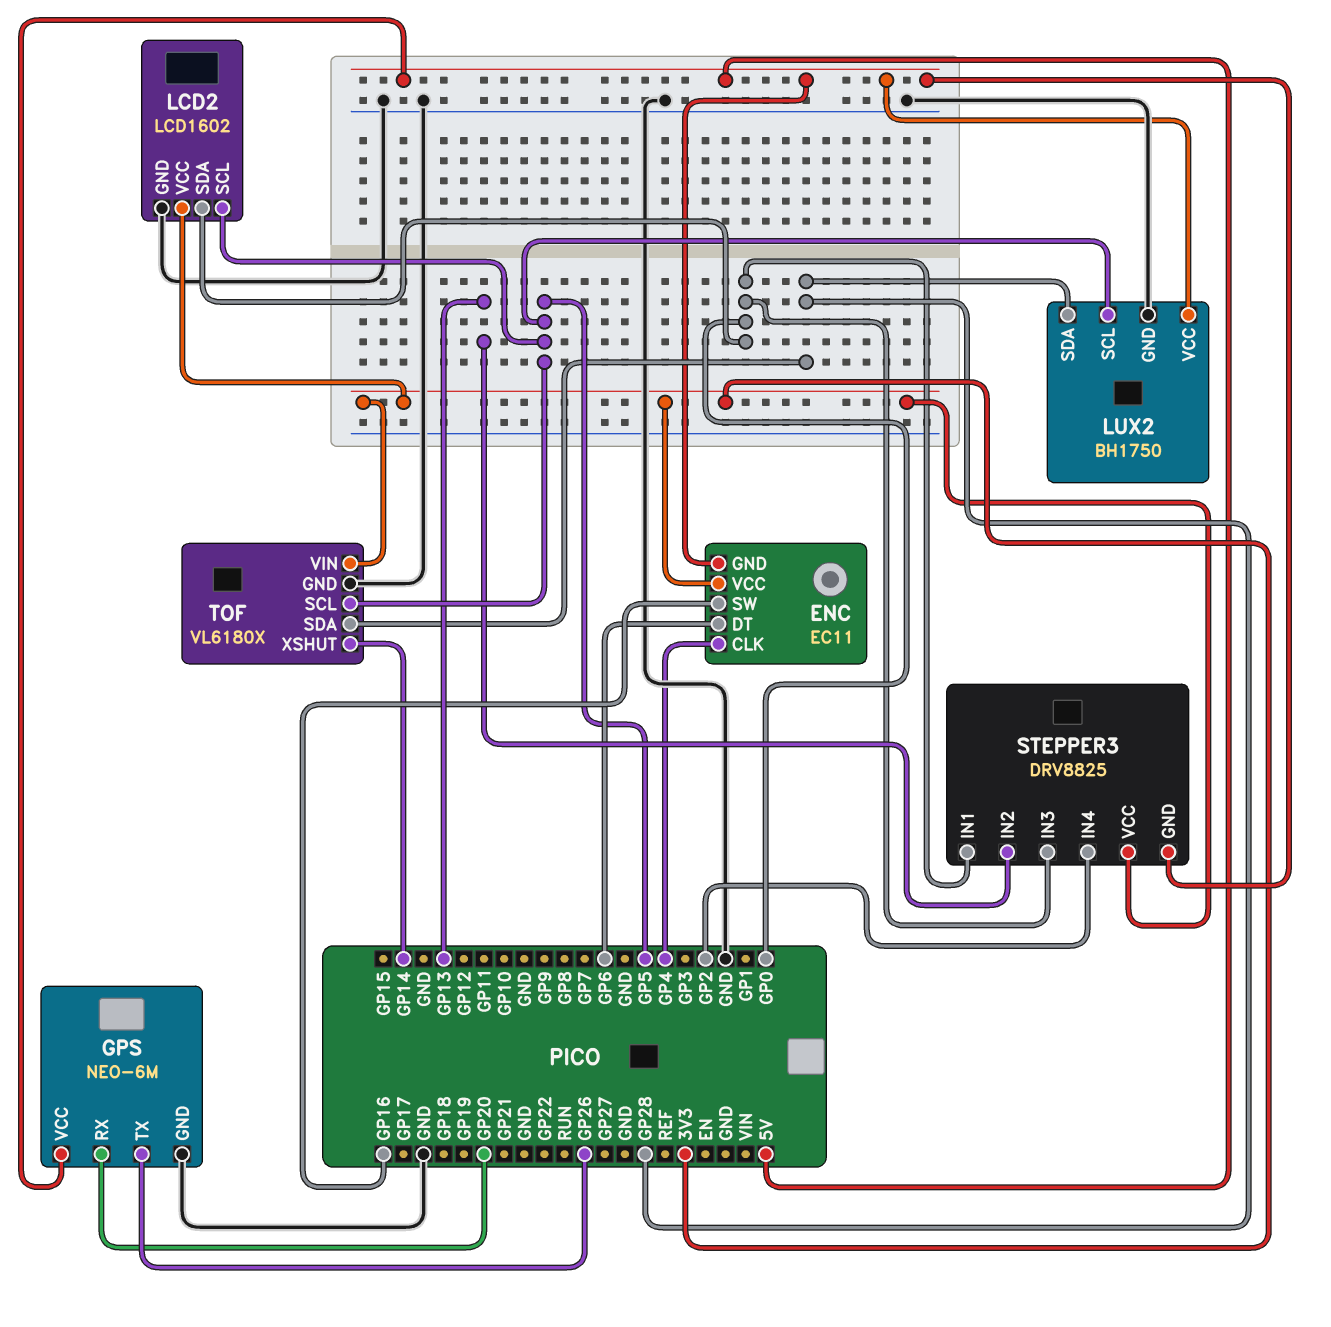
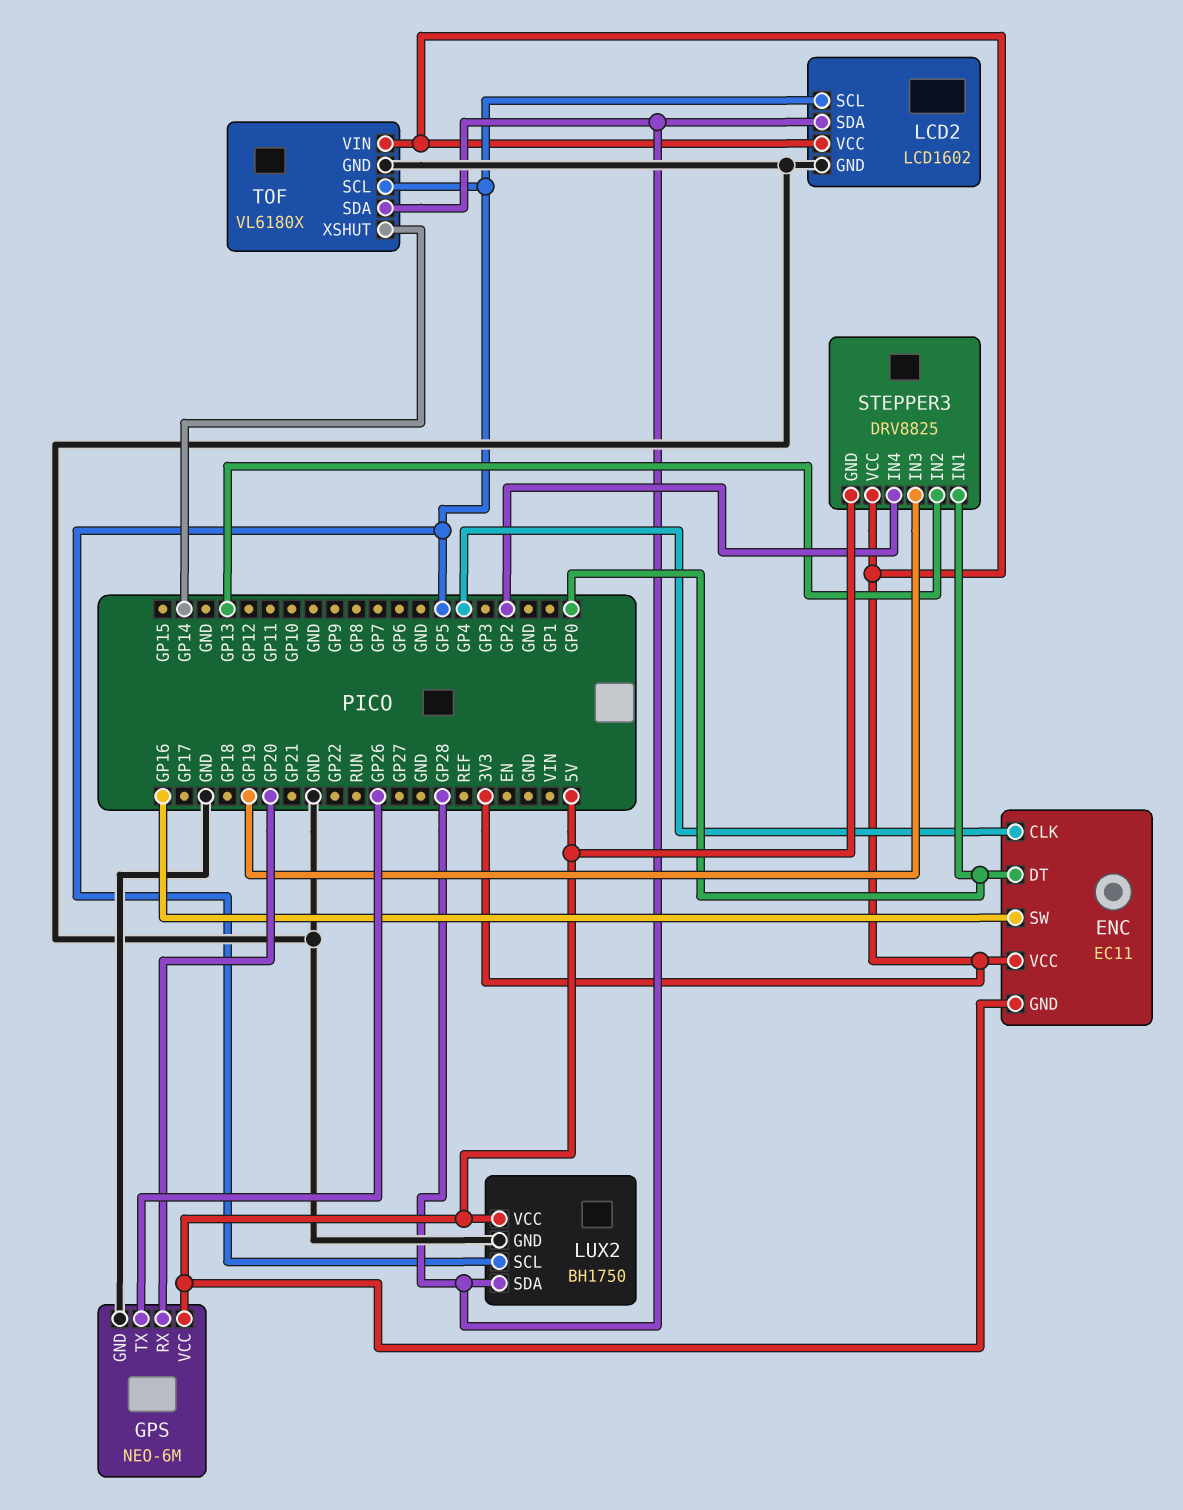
ENC pin DT: GP6 -> GP0
LCD2 pin SDA: GP0 -> GP28
STEPPER3 pin IN3: GP0 -> GP19

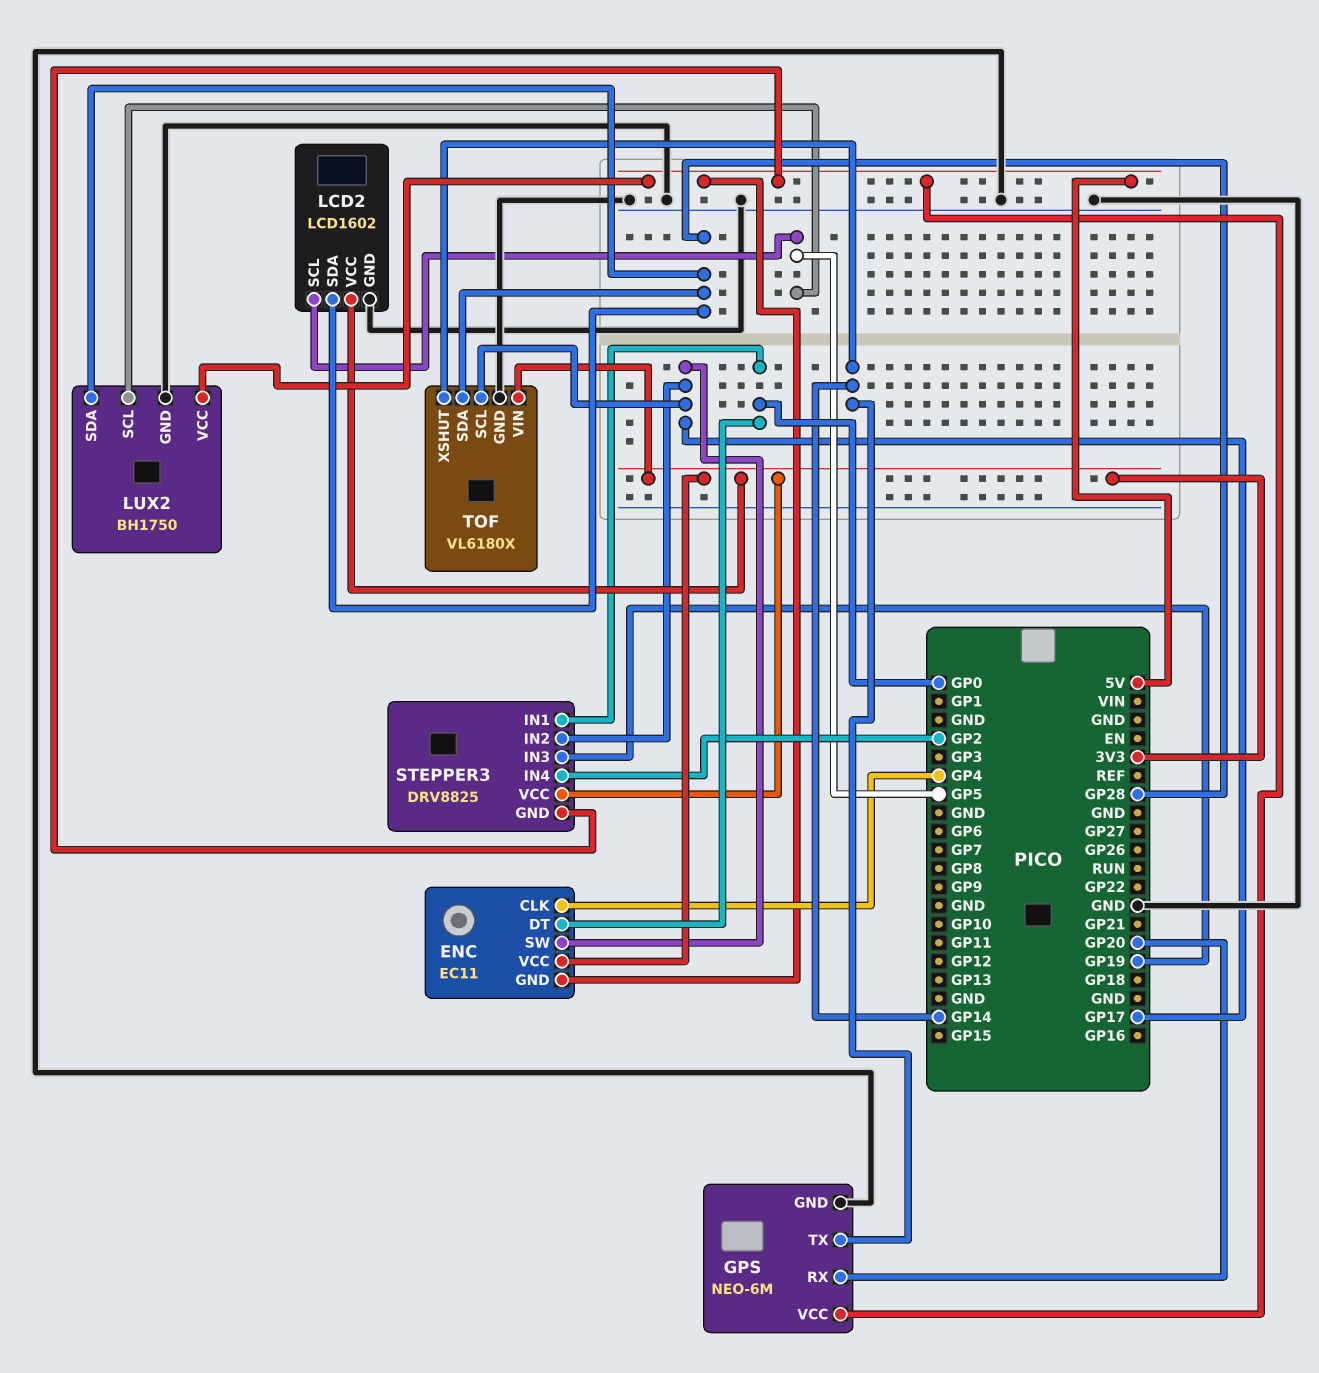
ENC pin SW: GP16 -> GP17
GPS pin TX: GP26 -> GP14
STEPPER3 pin IN2: GP13 -> GP17
TOF pin SCL: GP5 -> GP17

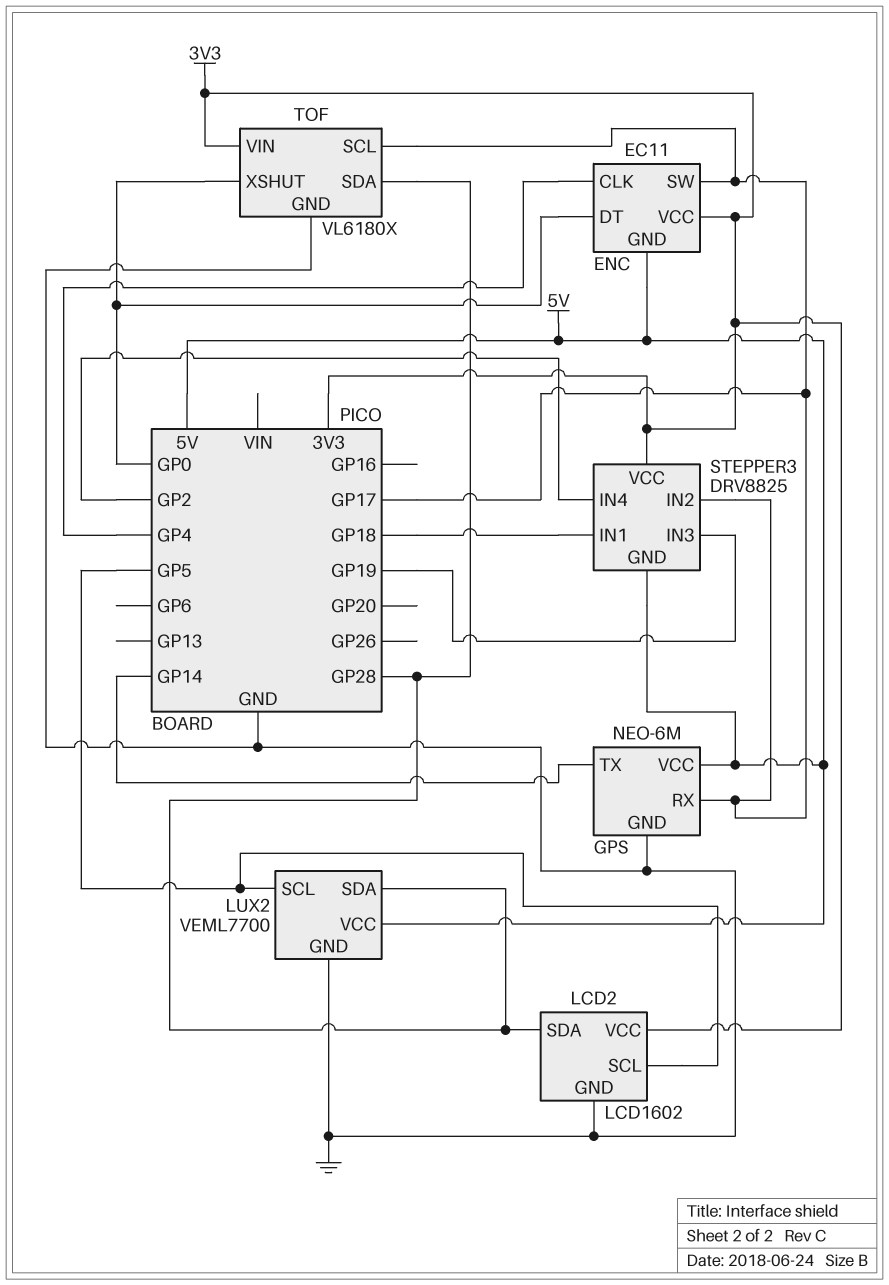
GPS pin RX: GP20 -> GP17
LUX2: BH1750 -> VEML7700
STEPPER3 pin IN1: GP0 -> GP18
TOF pin XSHUT: GP14 -> GP0

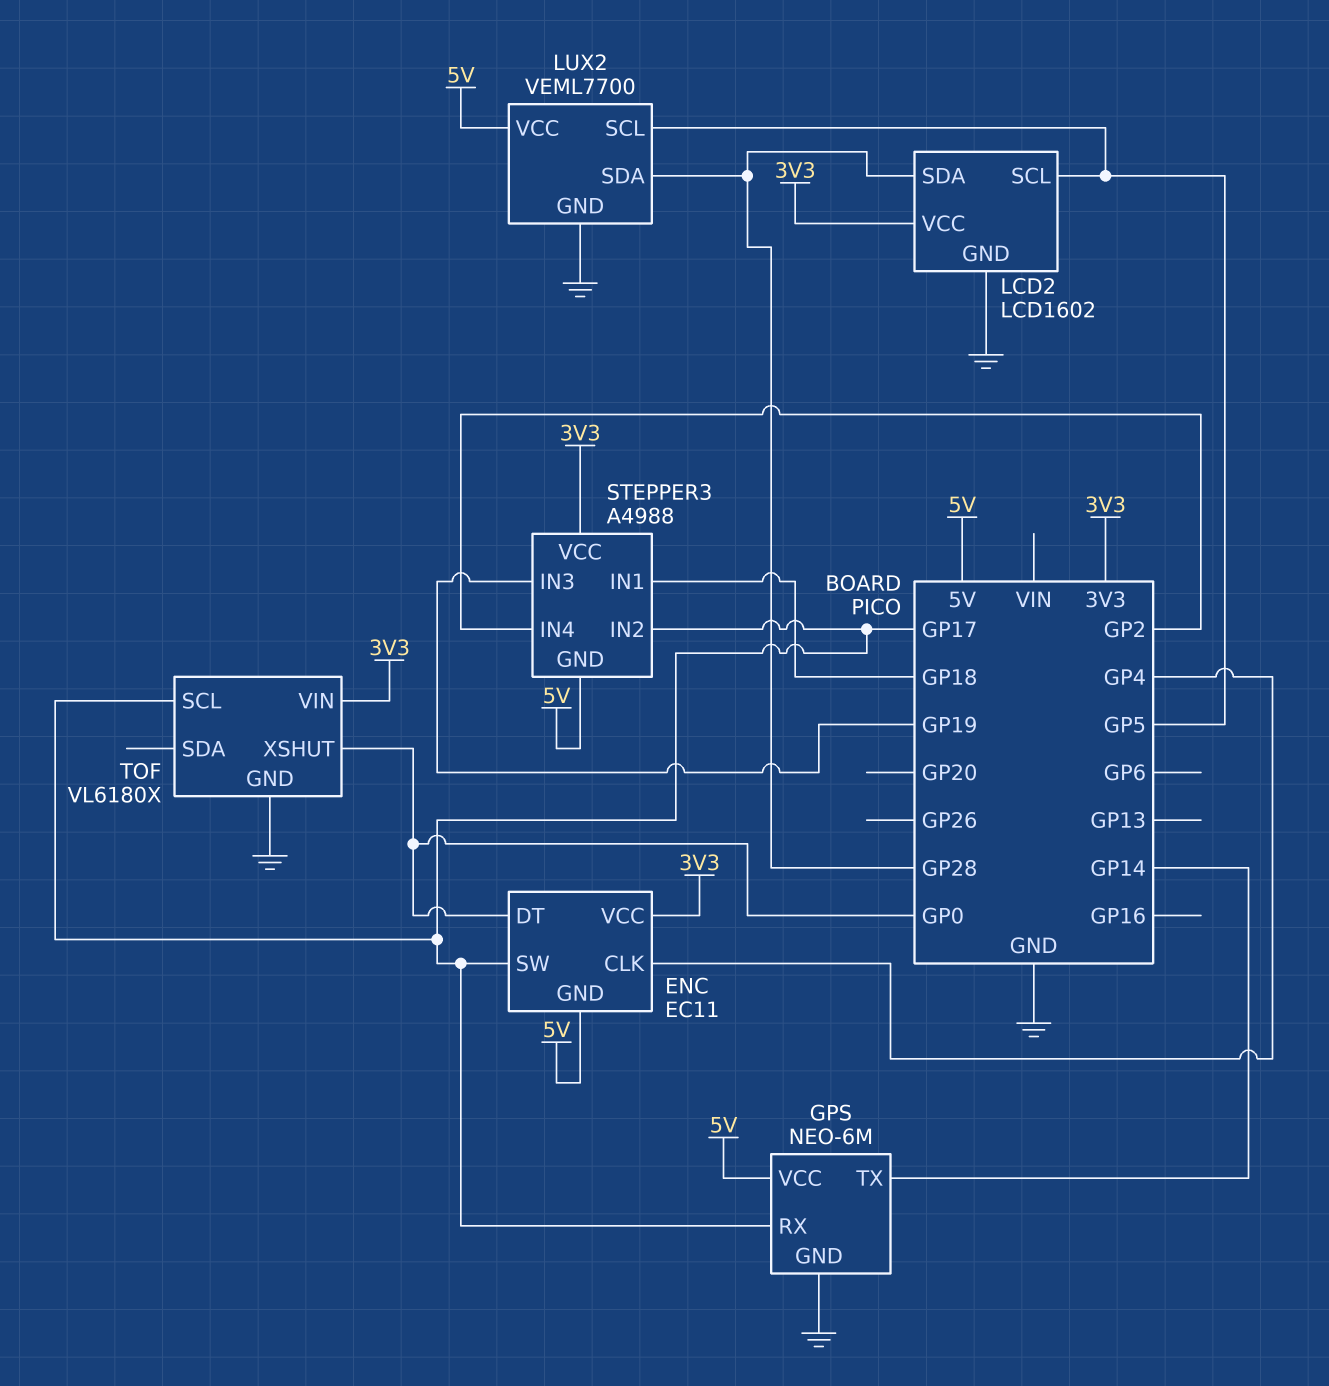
STEPPER3: DRV8825 -> A4988
TOF pin SDA: GP28 -> none

